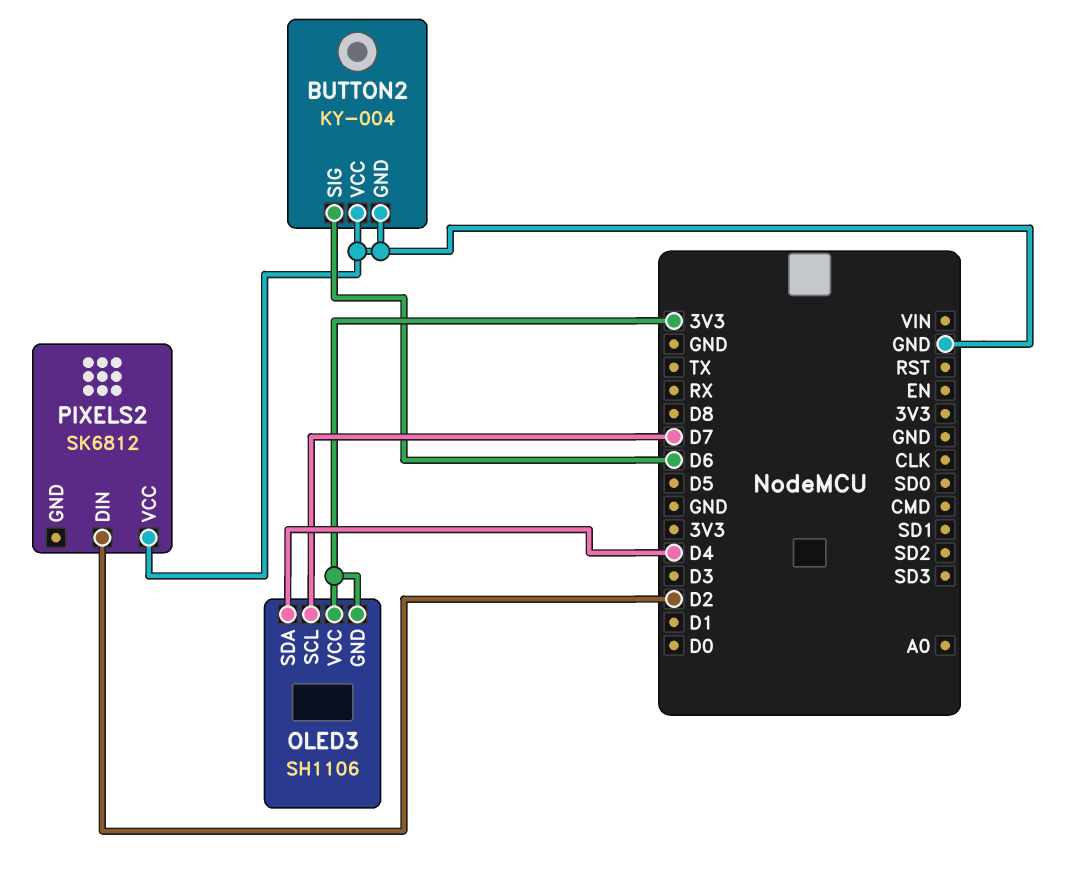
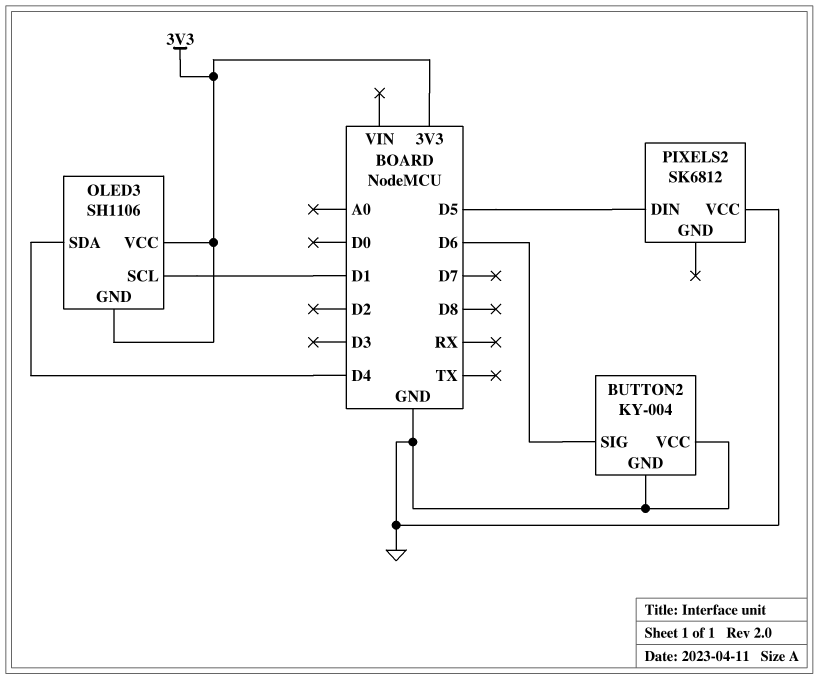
OLED3 pin SCL: D7 -> D1
PIXELS2 pin DIN: D2 -> D5

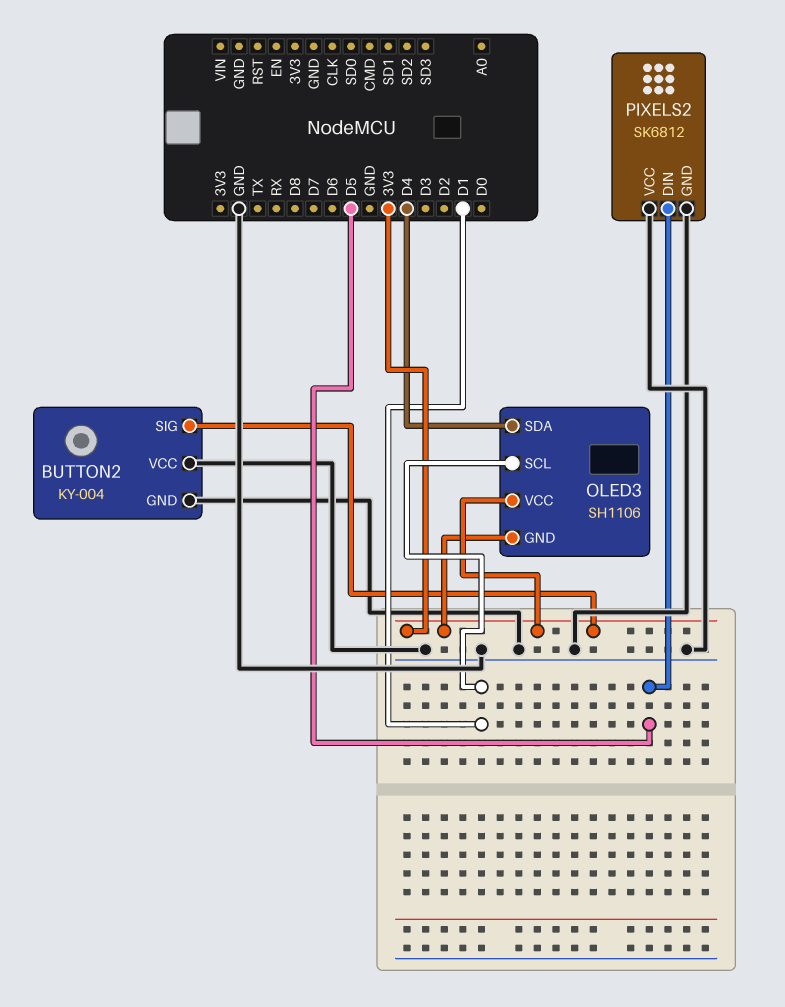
BUTTON2 pin SIG: D6 -> 3V3
PIXELS2 pin GND: none -> GND

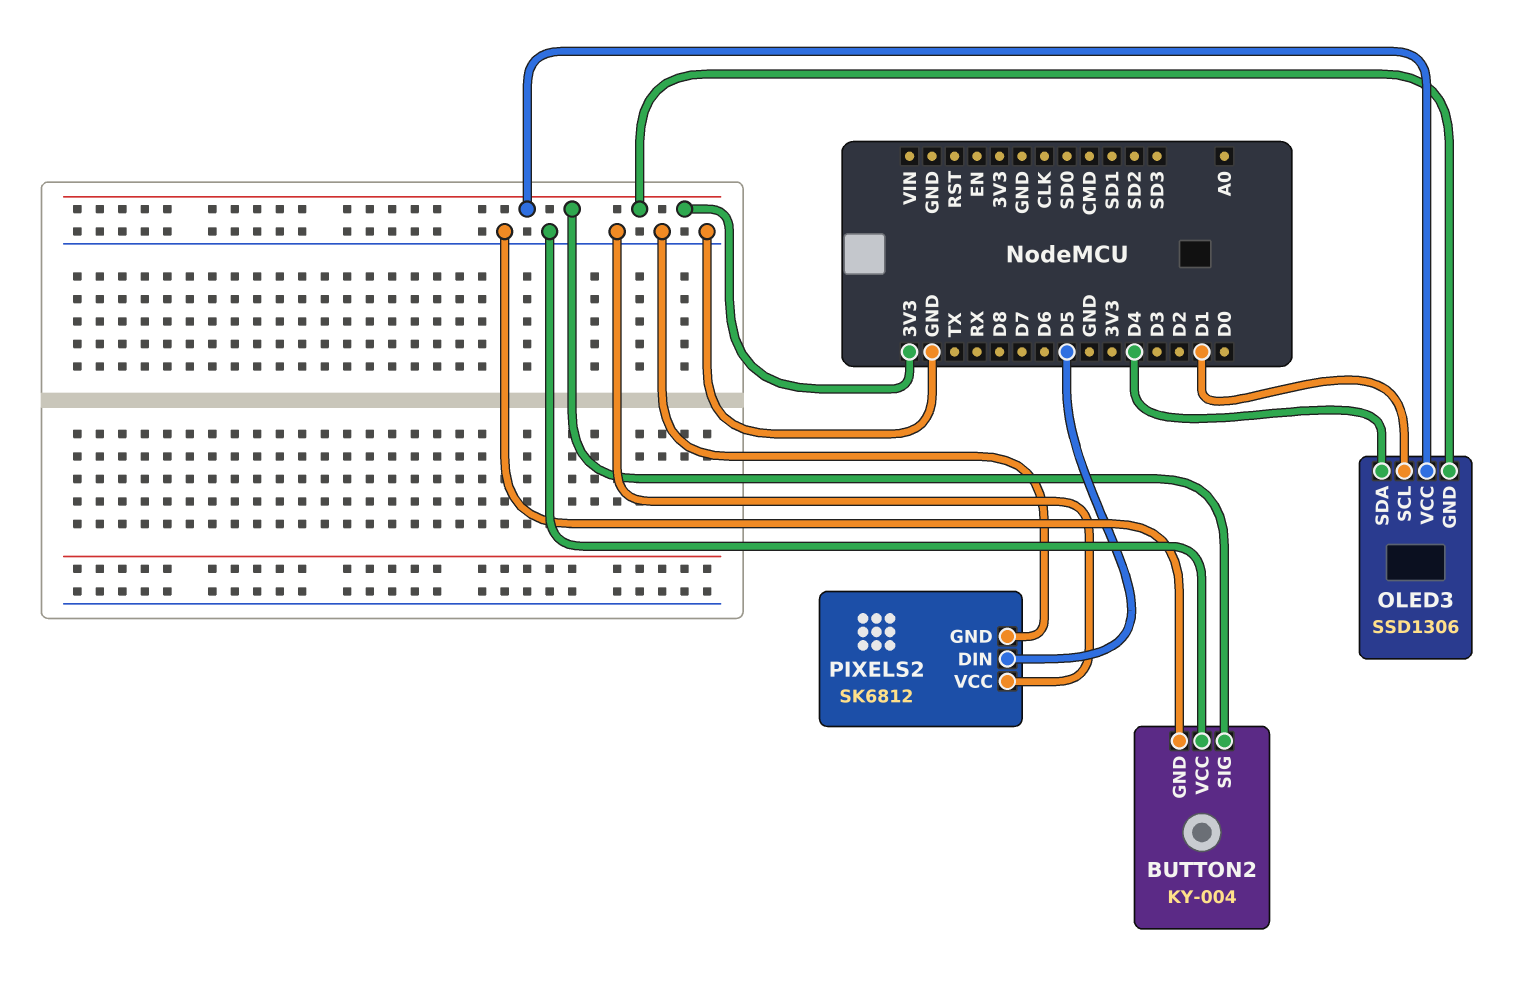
OLED3: SH1106 -> SSD1306

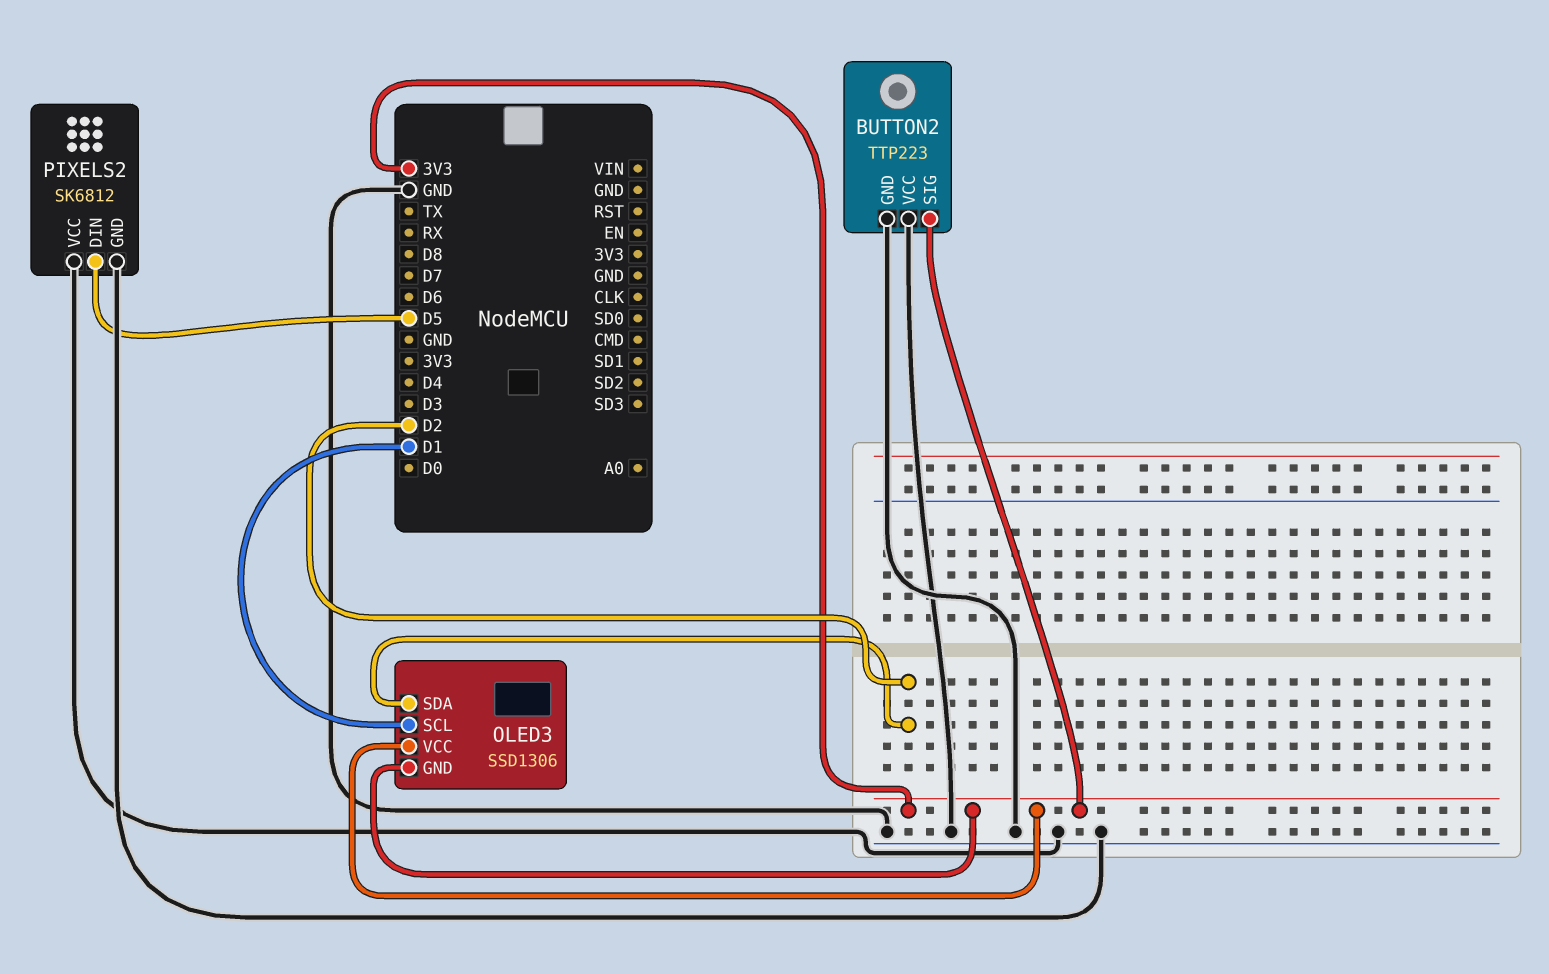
BUTTON2: KY-004 -> TTP223
OLED3 pin SDA: D4 -> D2

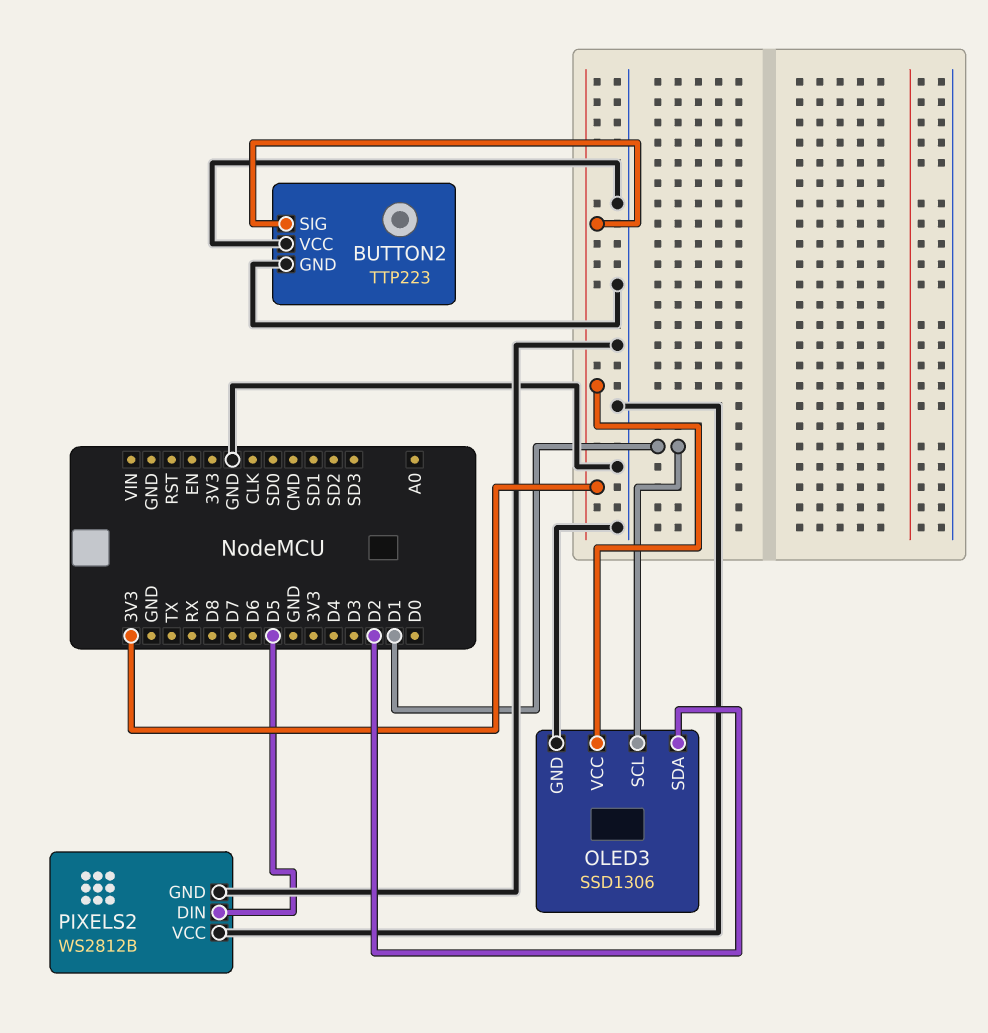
OLED3 pin GND: 3V3 -> GND
PIXELS2: SK6812 -> WS2812B

